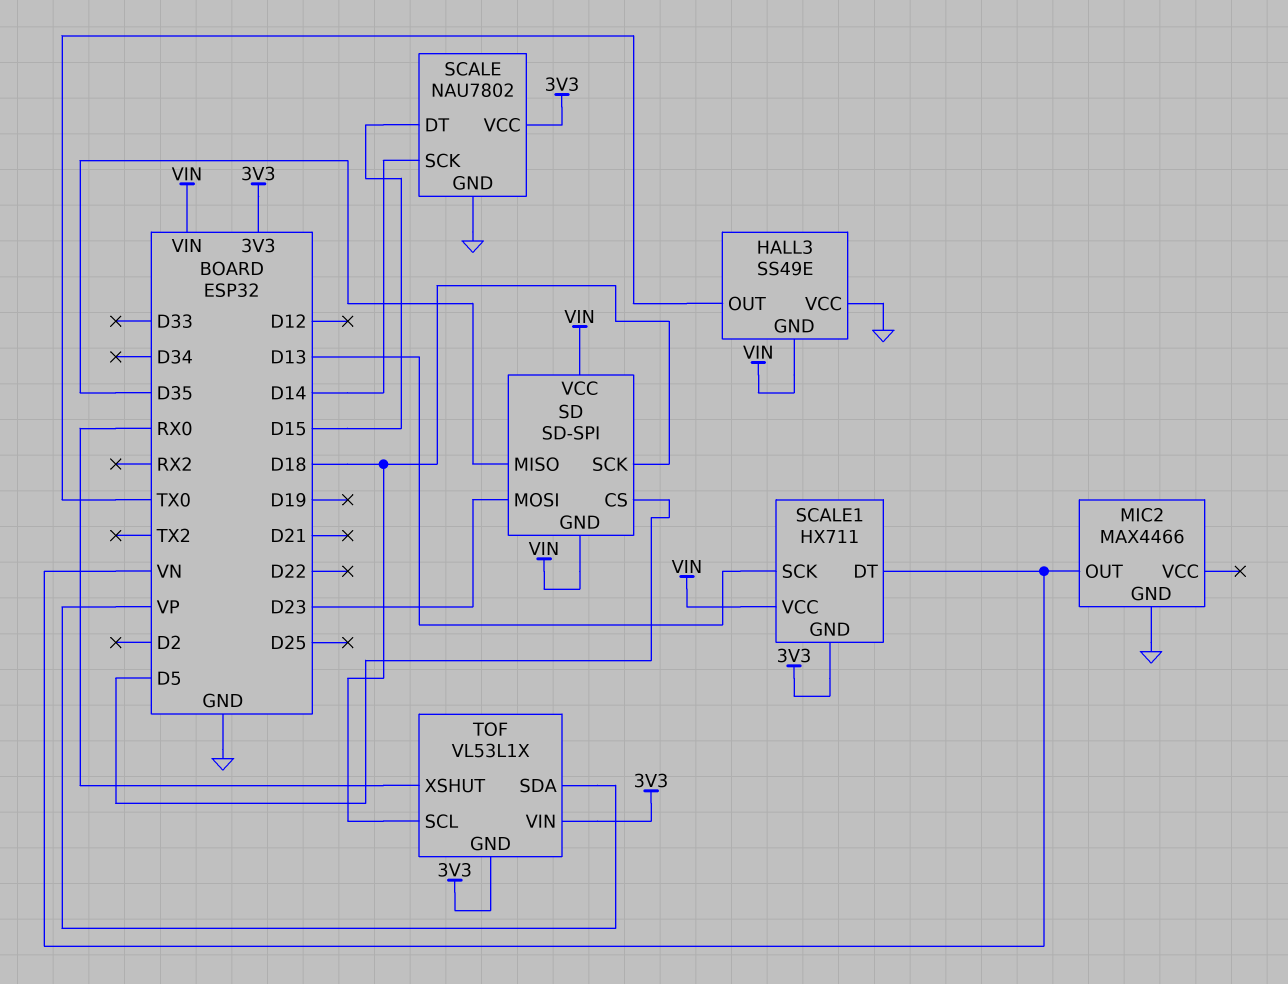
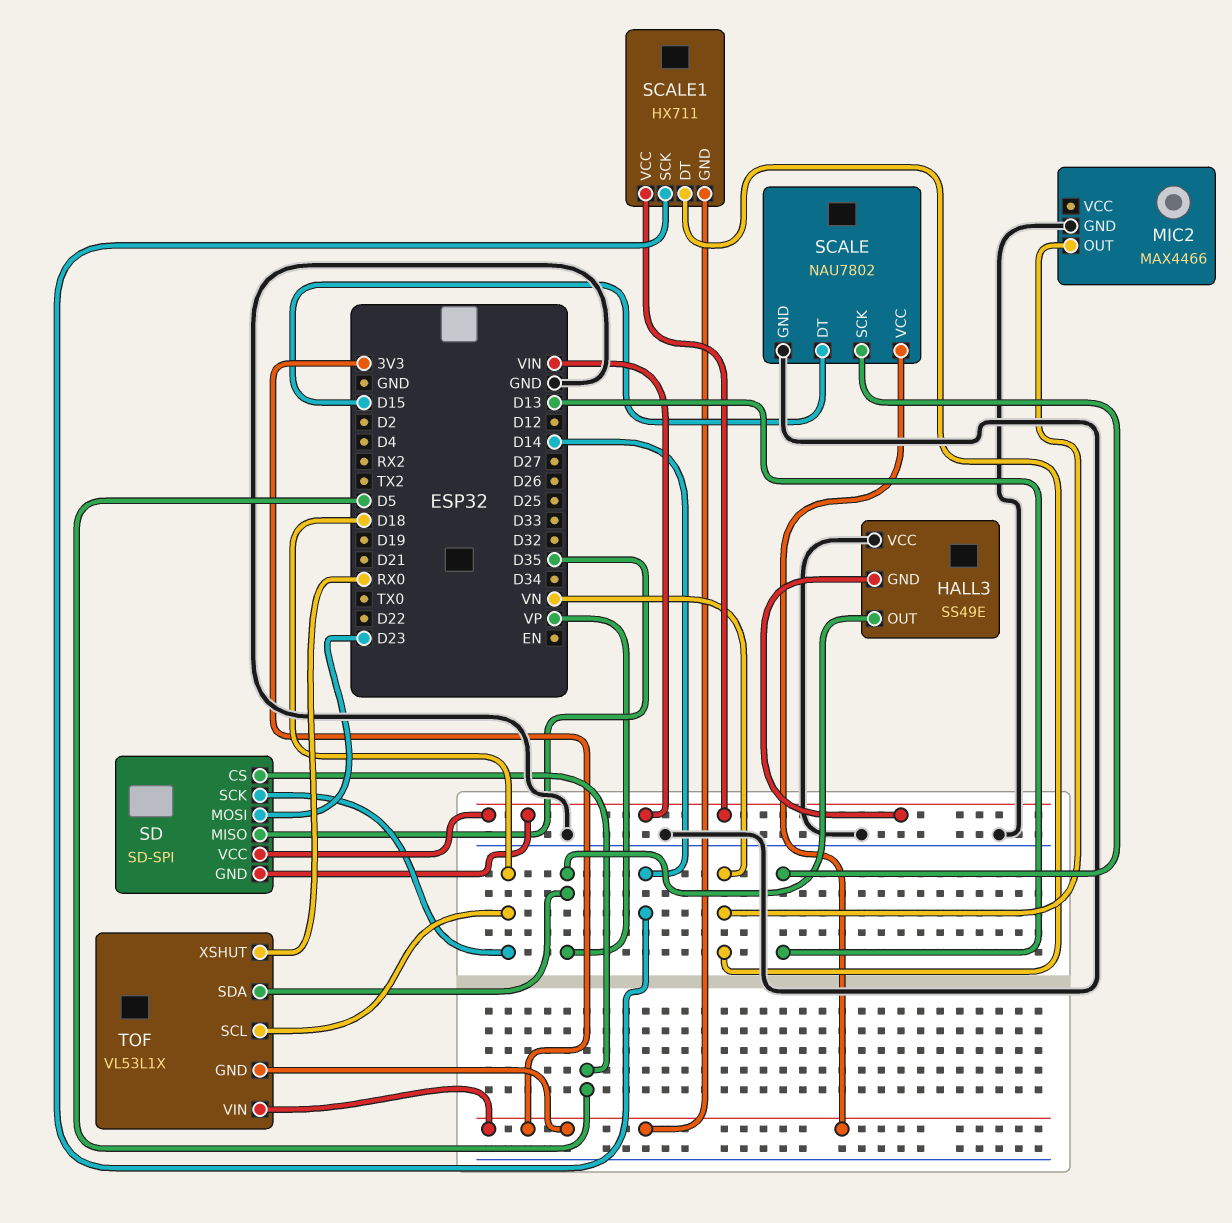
HALL3 pin OUT: TX0 -> VP
SCALE pin SCK: D14 -> D13
SCALE1 pin SCK: D13 -> D14

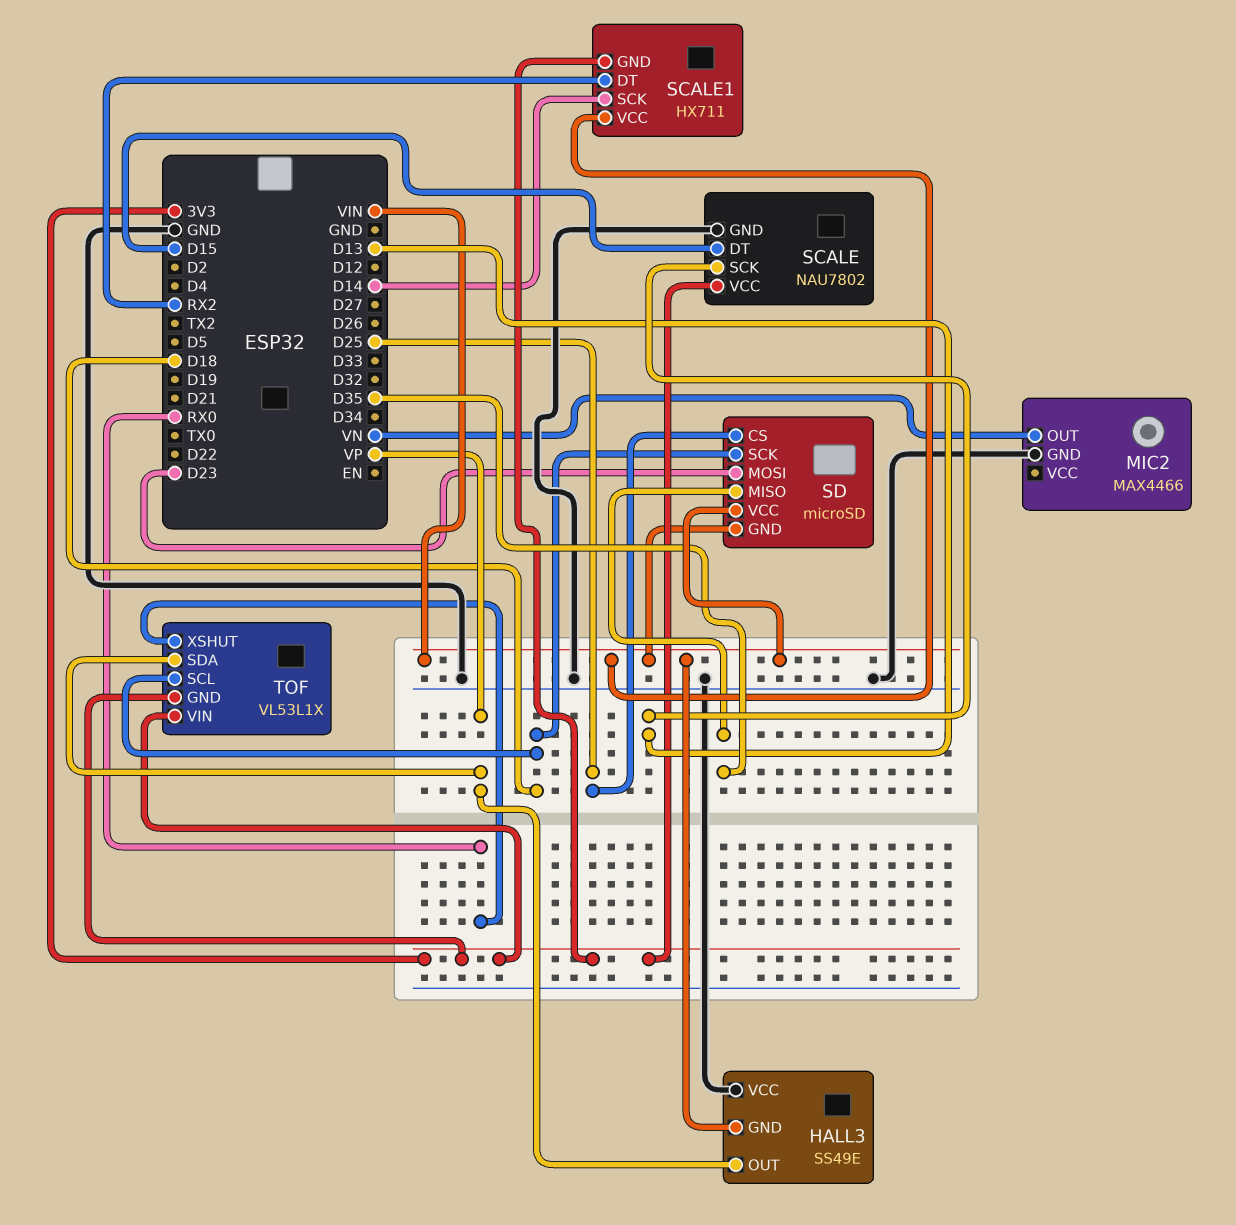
SCALE1 pin DT: VN -> RX2
SD: SD-SPI -> microSD
SD pin CS: D5 -> D25

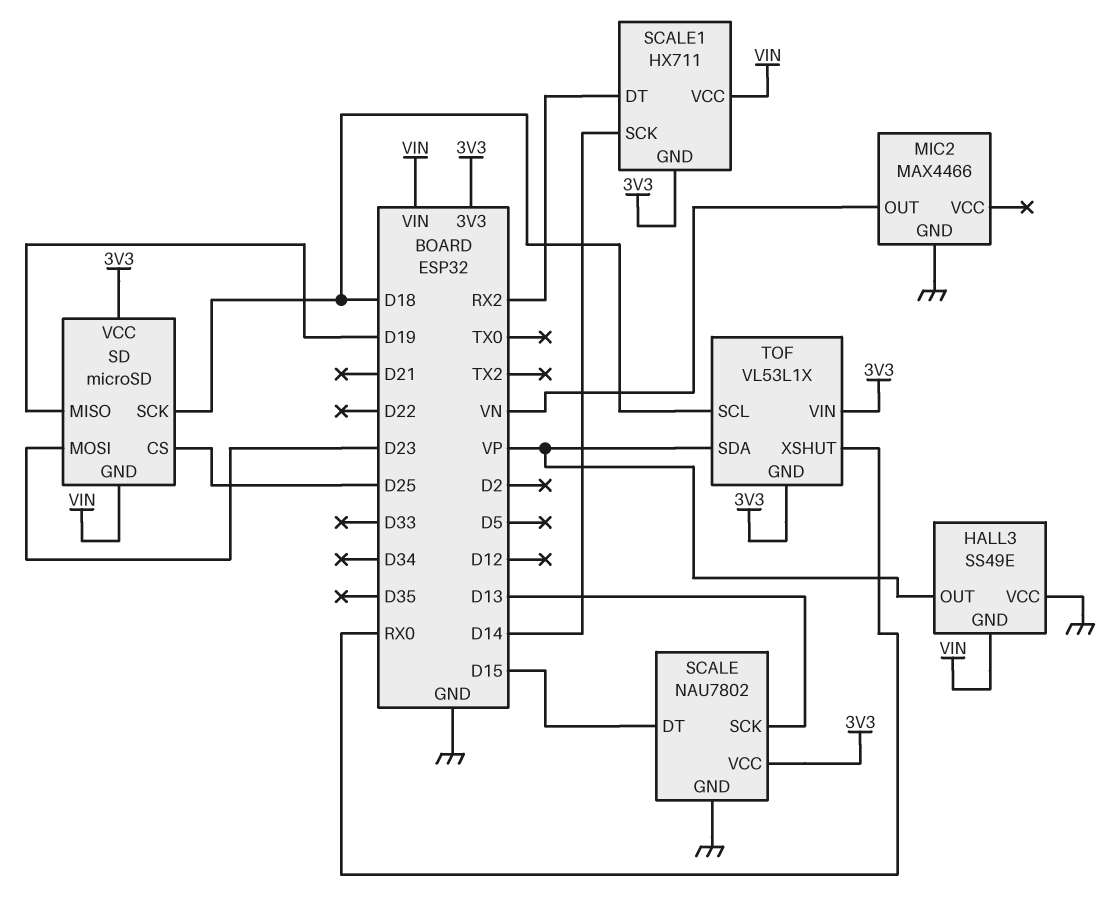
SD pin MISO: D35 -> D19
SD pin VCC: VIN -> 3V3

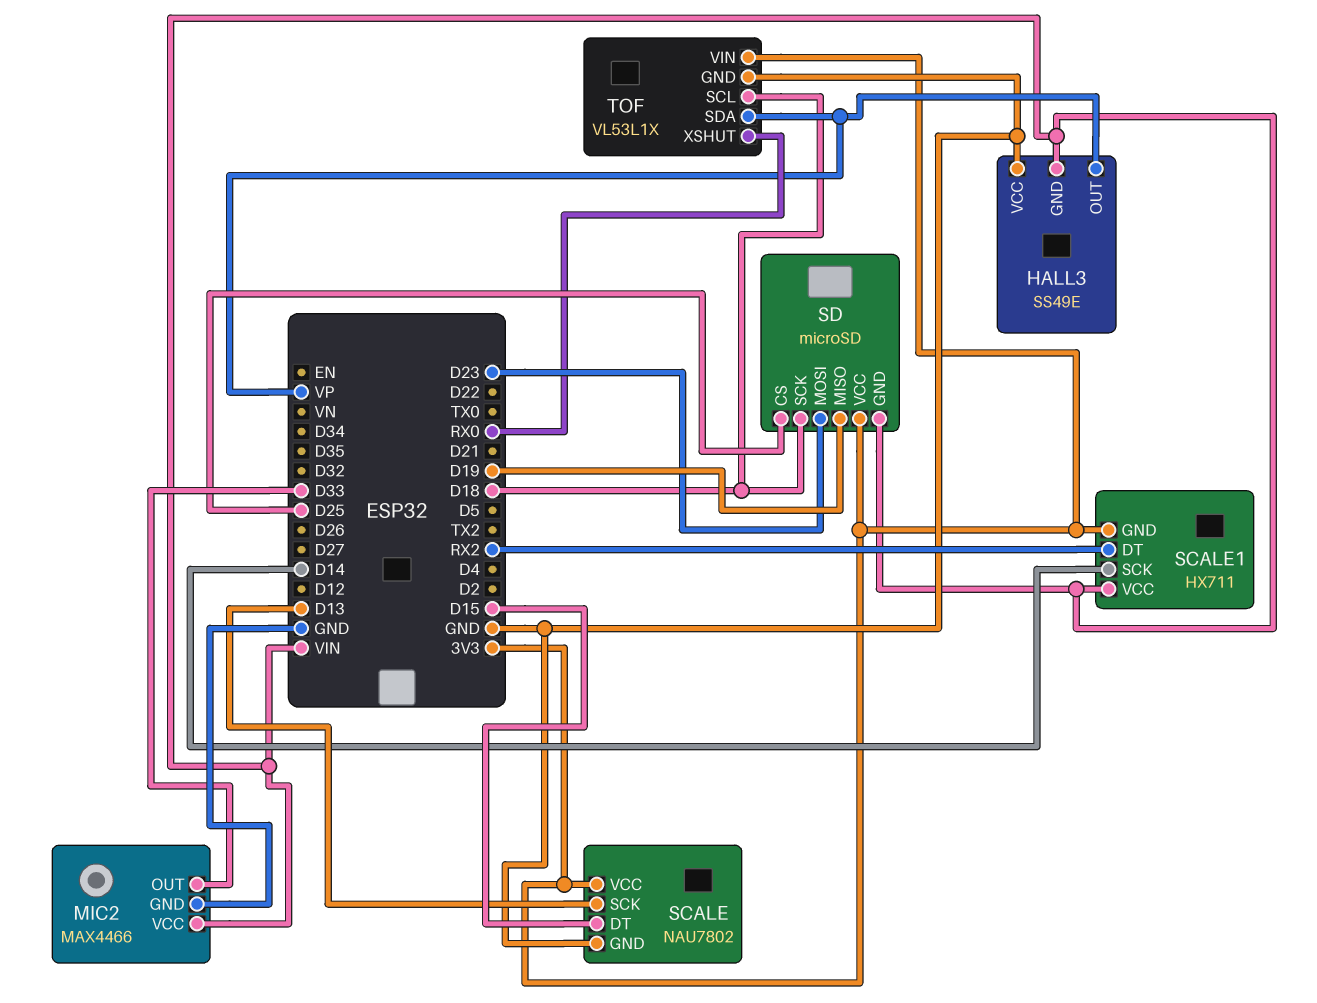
MIC2 pin OUT: VN -> D33
MIC2 pin VCC: none -> VIN
TOF pin GND: 3V3 -> GND

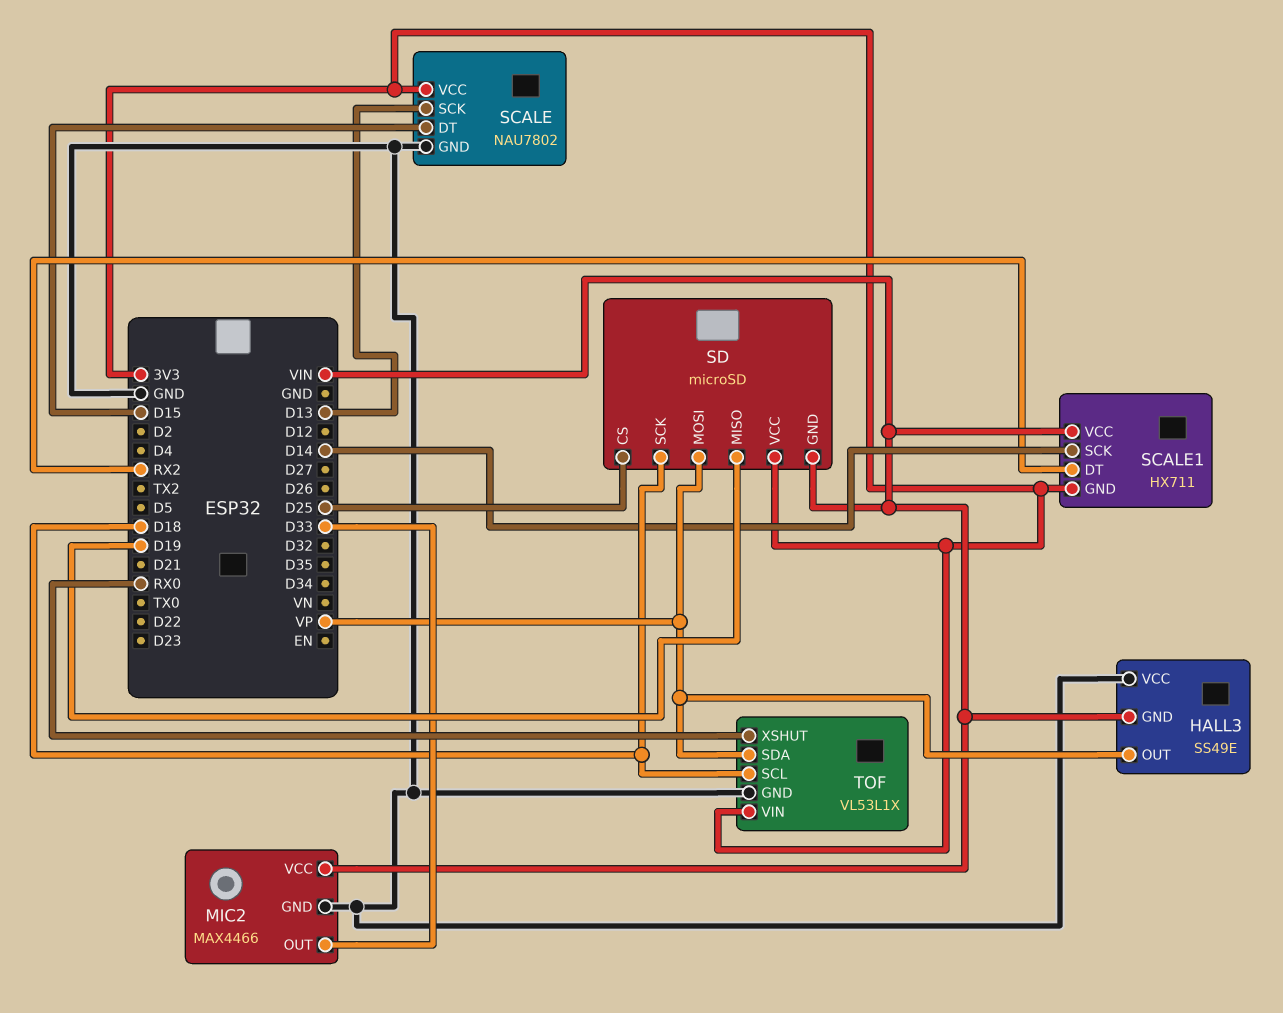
SD pin MOSI: D23 -> VP

